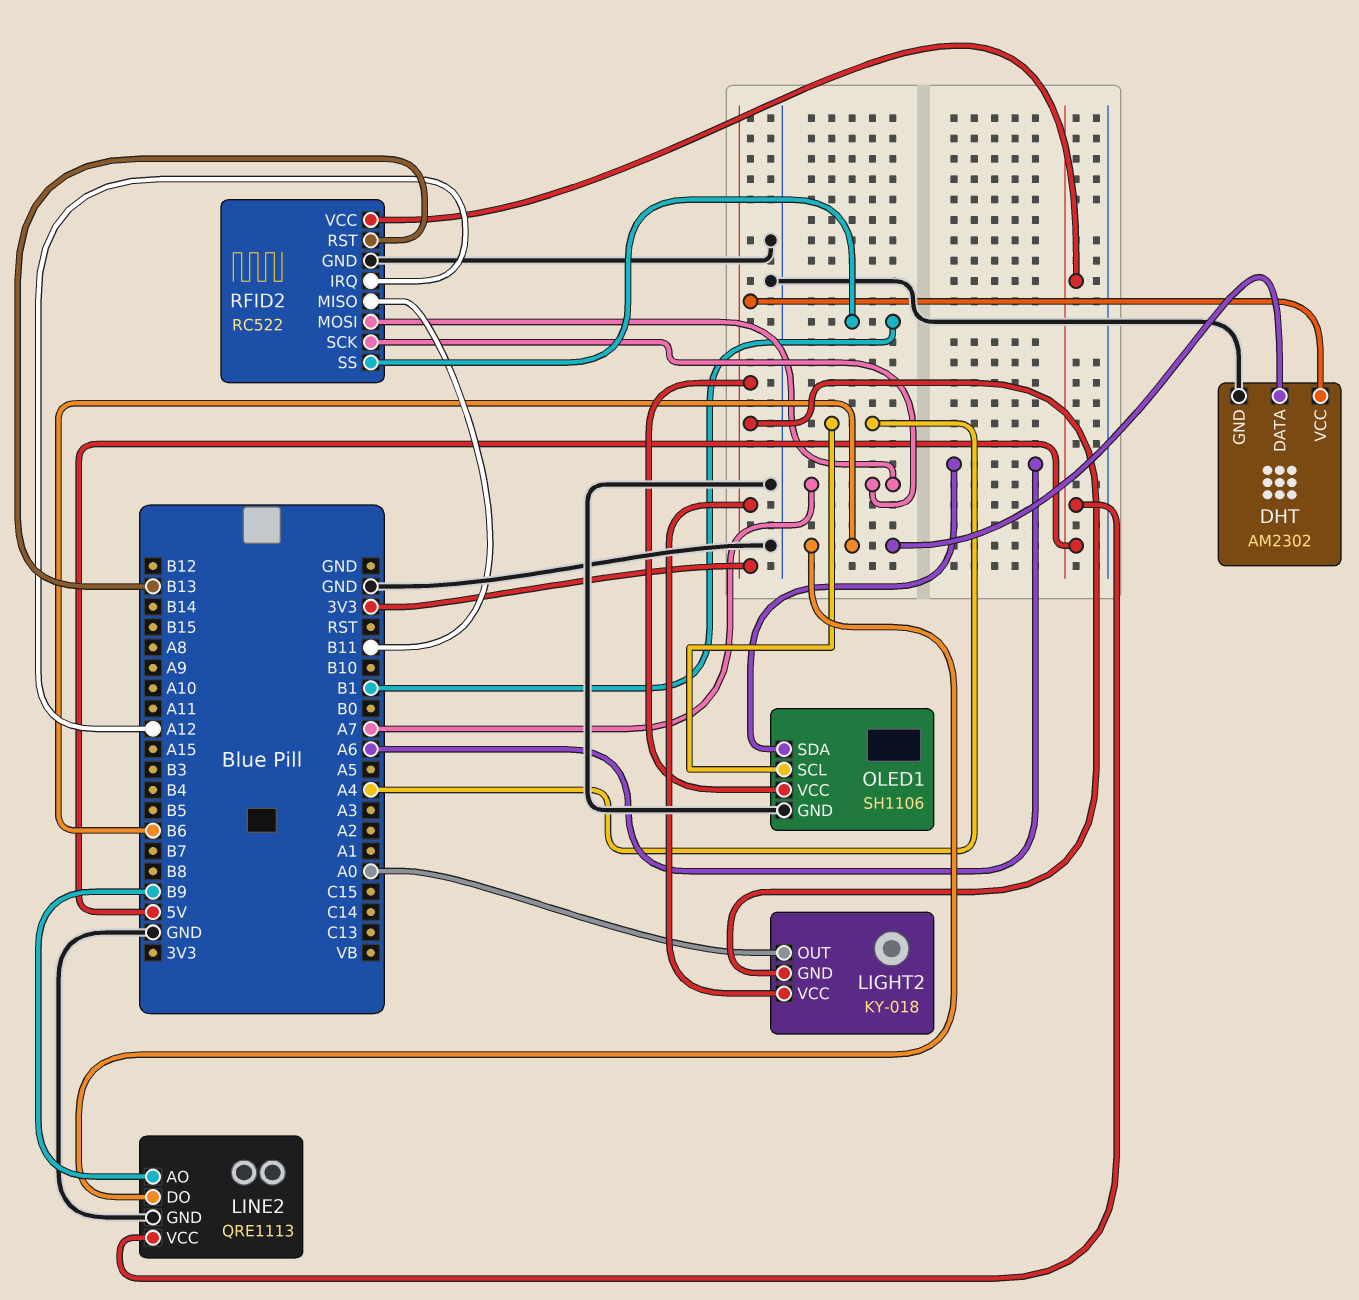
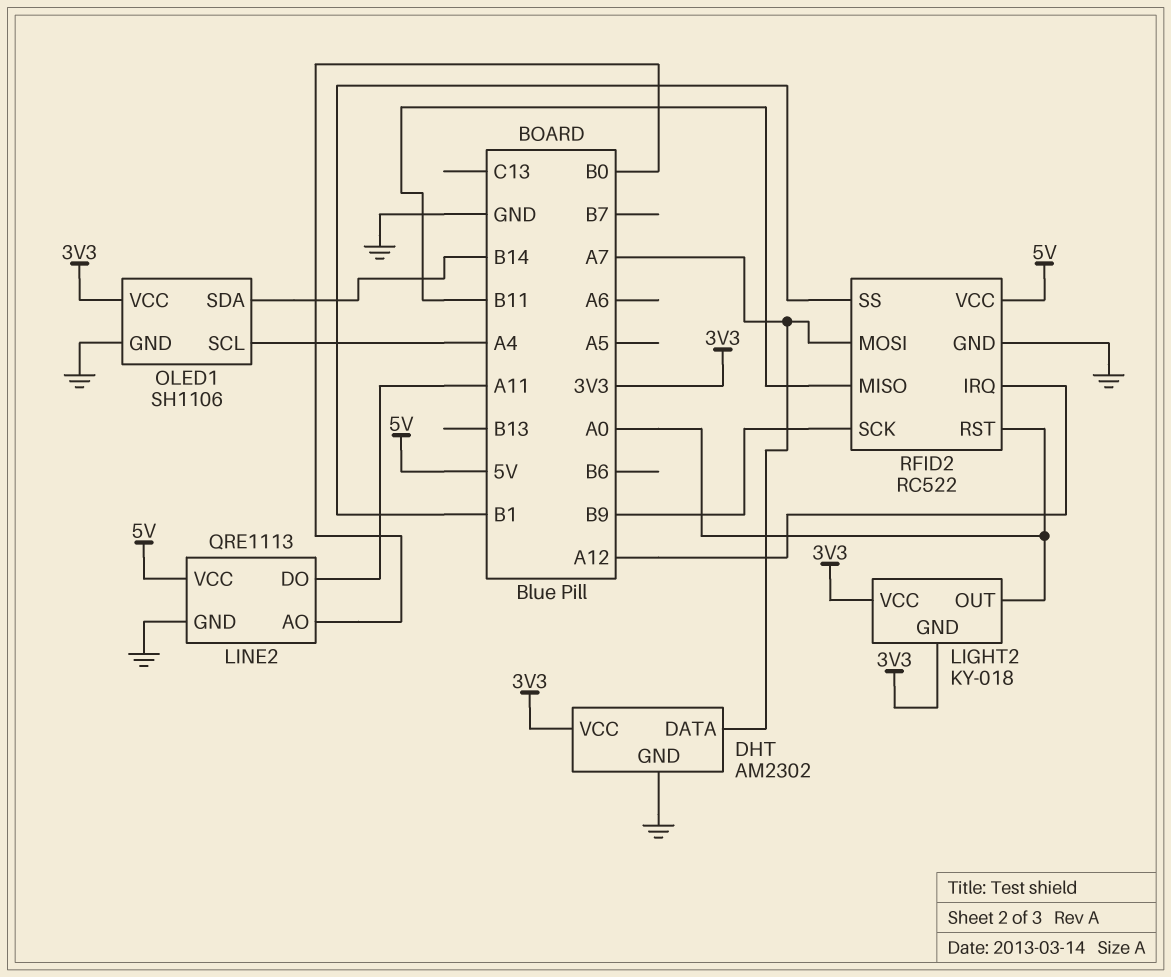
DHT pin DATA: B6 -> A7
LINE2 pin AO: B9 -> B0
LINE2 pin DO: B6 -> A11
OLED1 pin SDA: A6 -> B14
RFID2 pin RST: B13 -> A0
RFID2 pin SCK: A7 -> B9

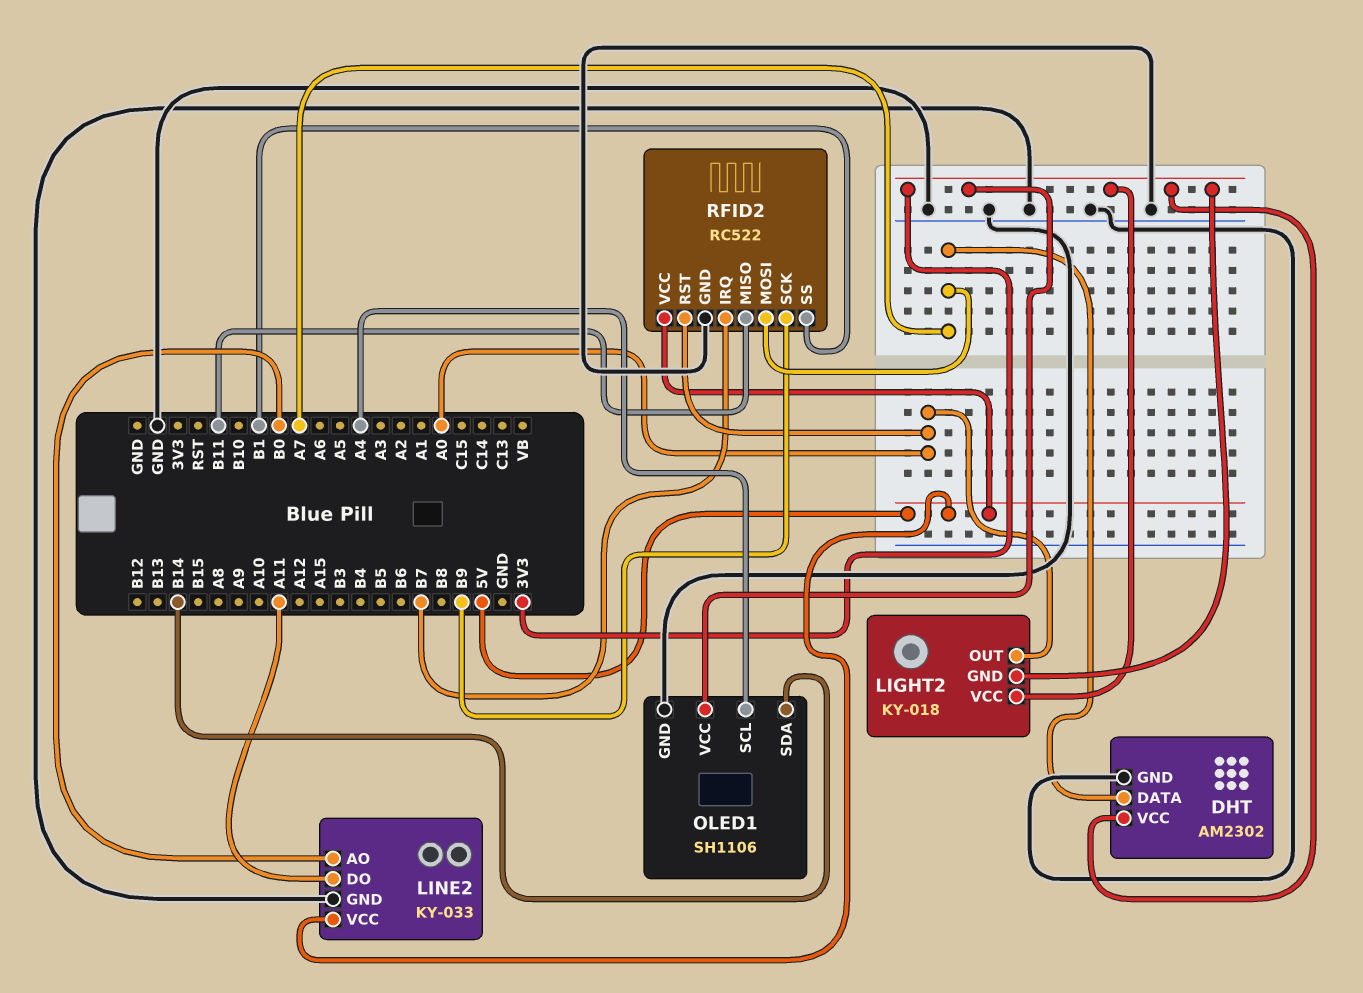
LINE2: QRE1113 -> KY-033
RFID2 pin IRQ: A12 -> B7

